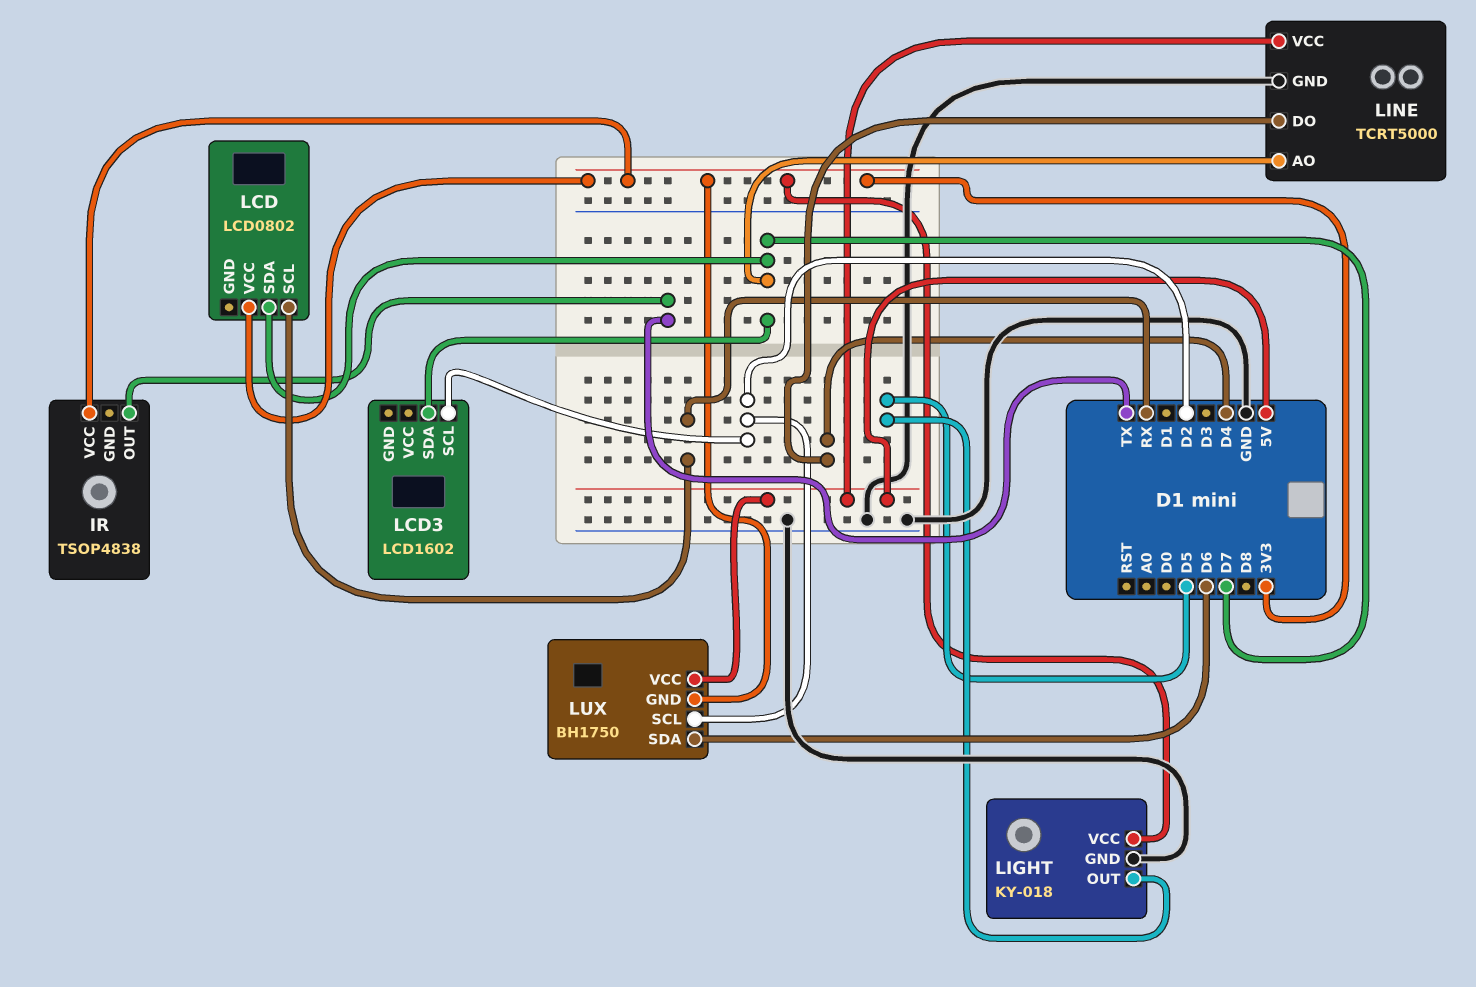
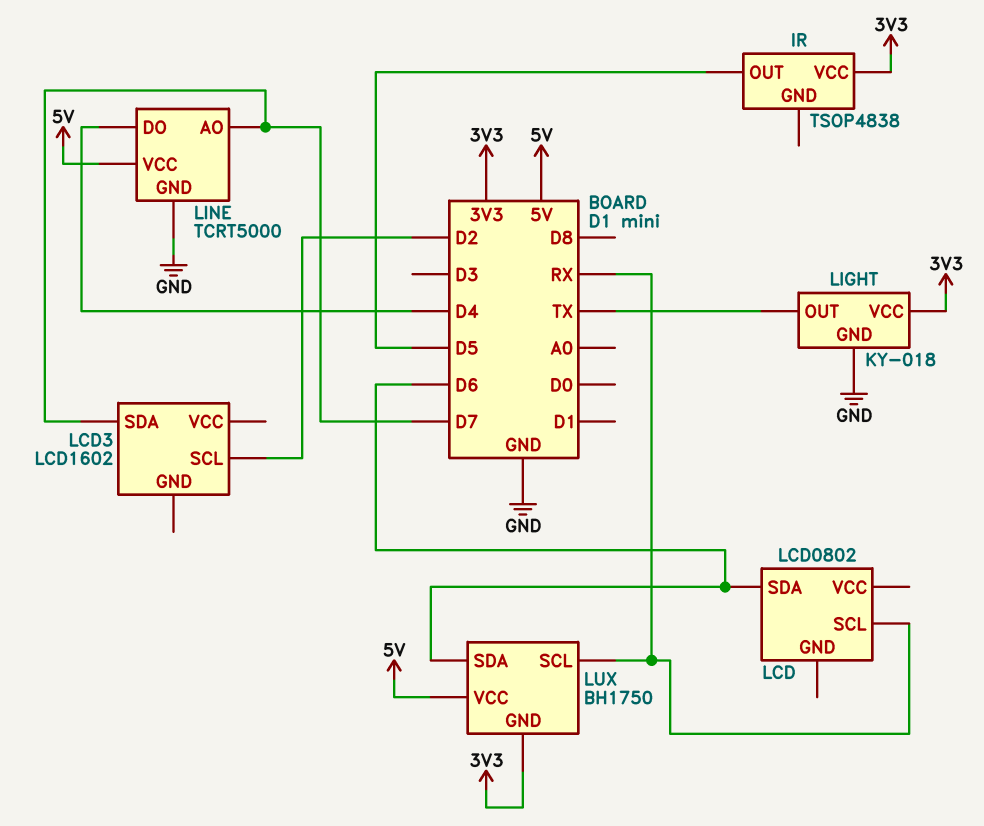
IR pin OUT: TX -> D5
LCD pin SDA: D7 -> D6
LCD pin VCC: 3V3 -> none
LIGHT pin OUT: D5 -> TX
LUX pin SCL: D2 -> RX

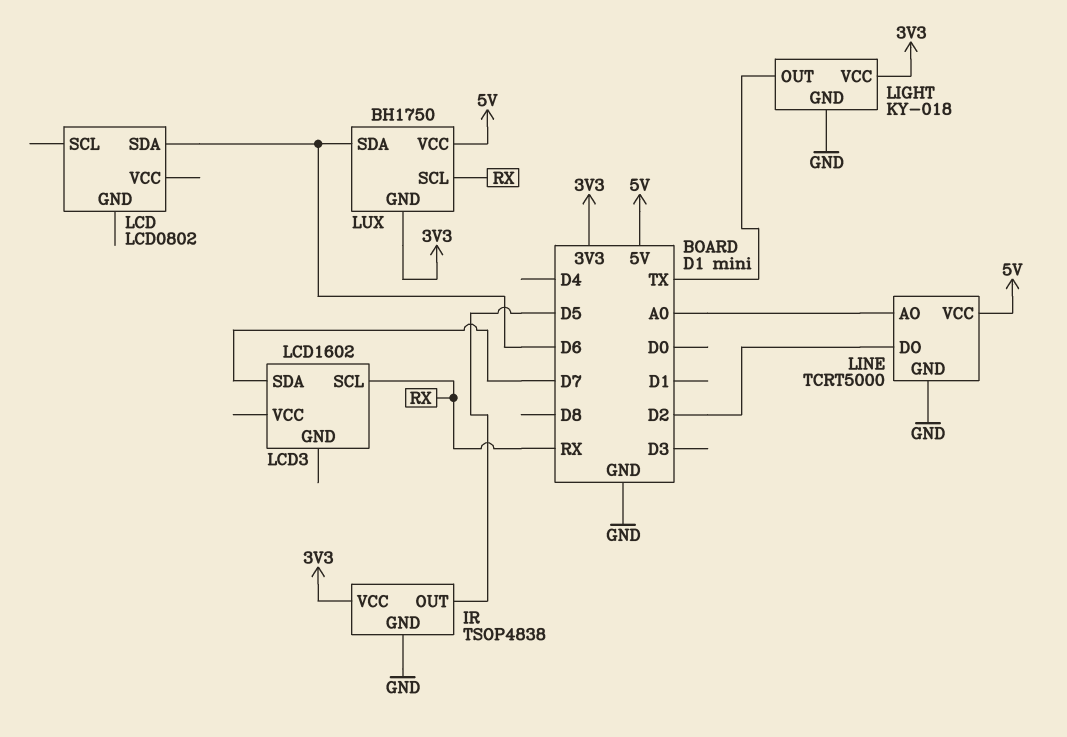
IR pin GND: none -> GND
LCD pin SCL: RX -> none
LCD3 pin SCL: D2 -> RX
LINE pin AO: D7 -> A0
LINE pin DO: D4 -> D2

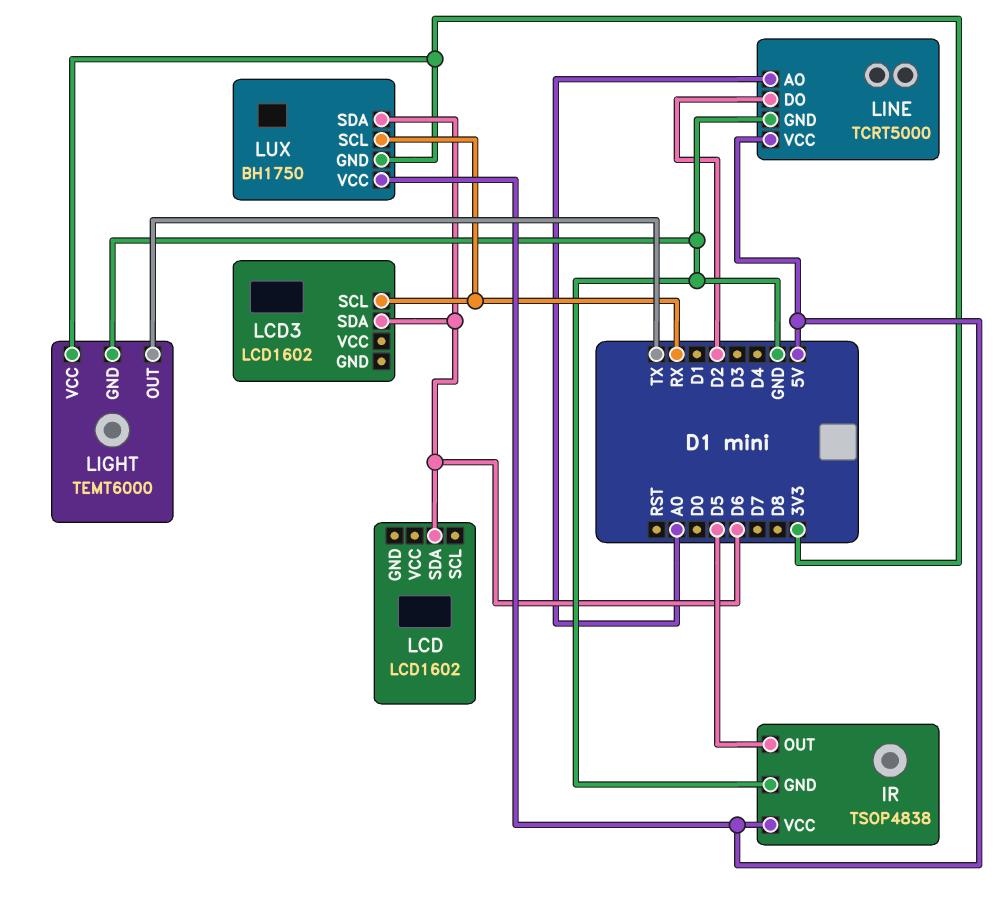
IR pin VCC: 3V3 -> 5V
LCD: LCD0802 -> LCD1602
LCD3 pin SDA: D7 -> D6
LIGHT: KY-018 -> TEMT6000

